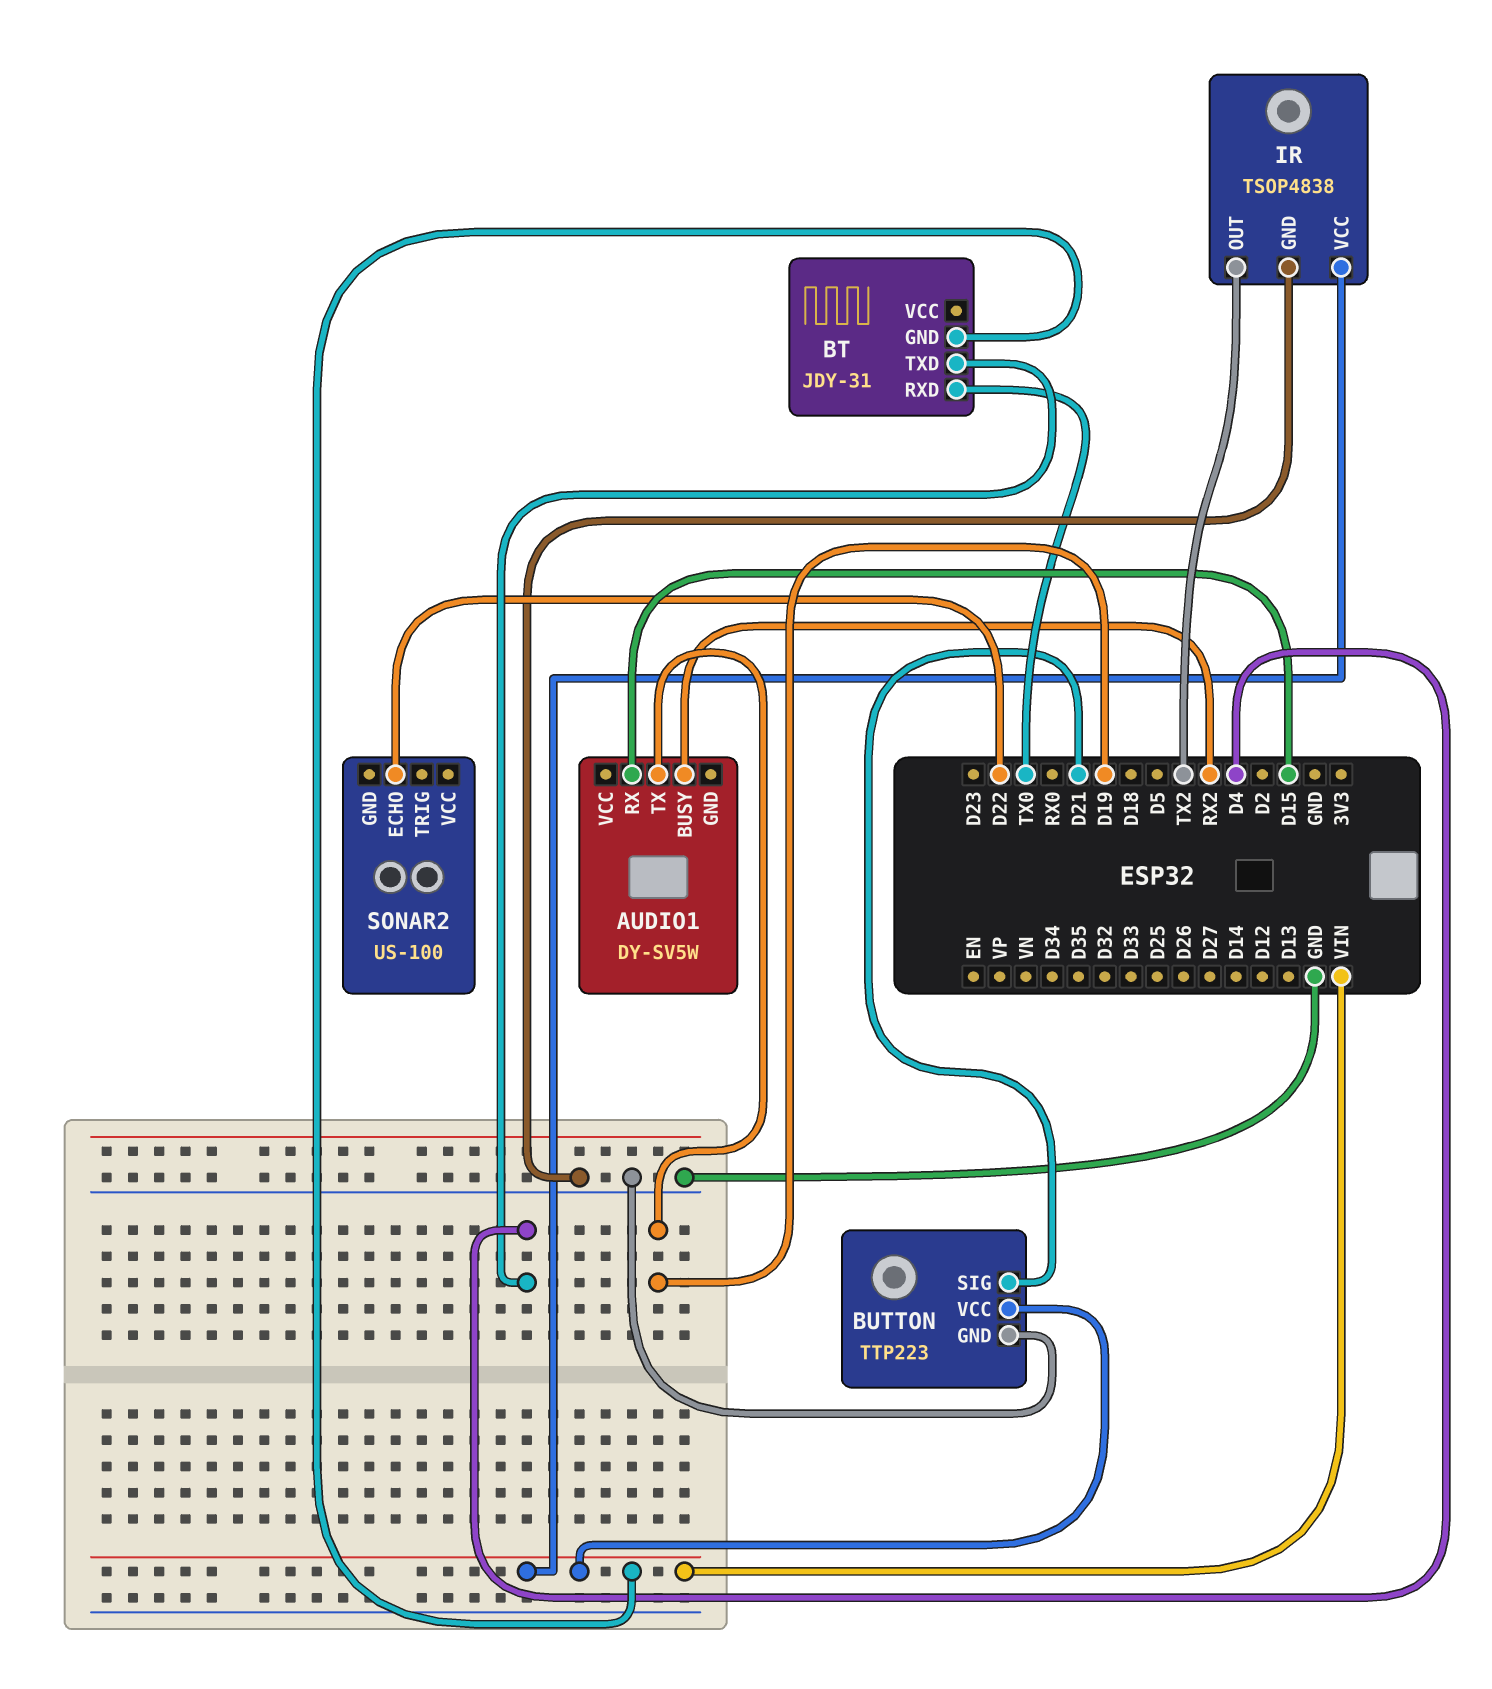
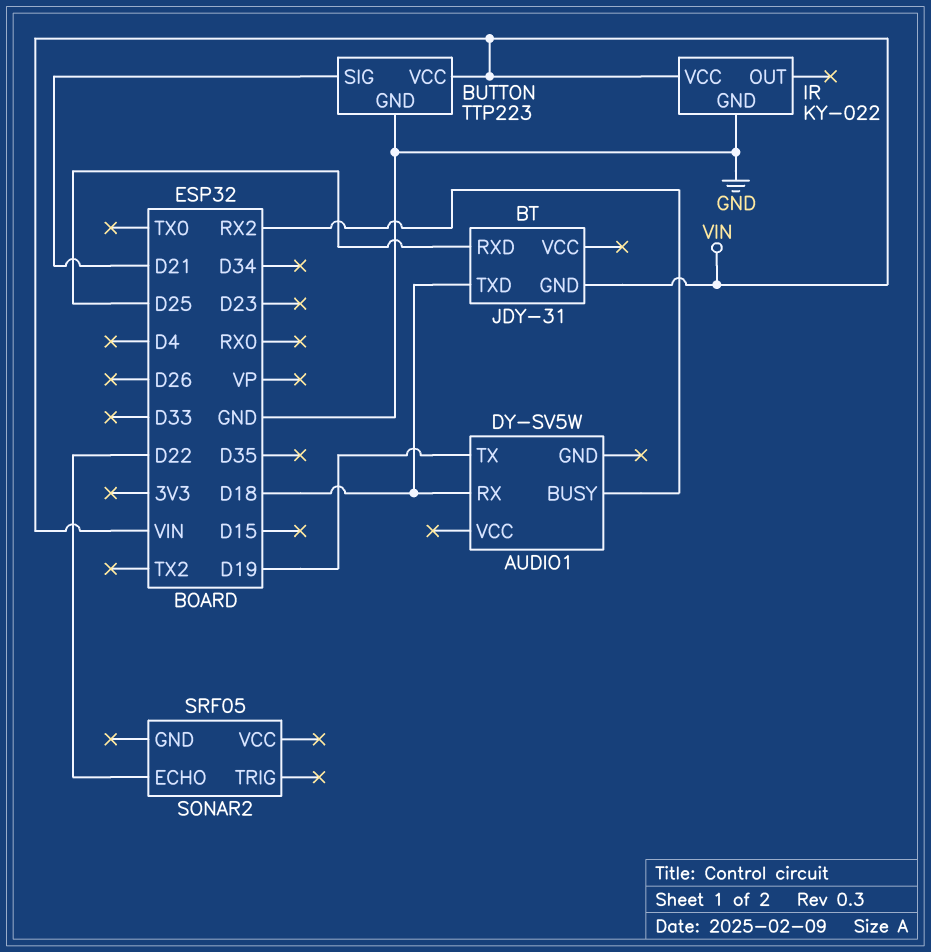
AUDIO1 pin RX: D15 -> D18
BT pin RXD: TX0 -> D25
BT pin TXD: D4 -> D18
IR: TSOP4838 -> KY-022
IR pin OUT: TX2 -> none
SONAR2: US-100 -> SRF05

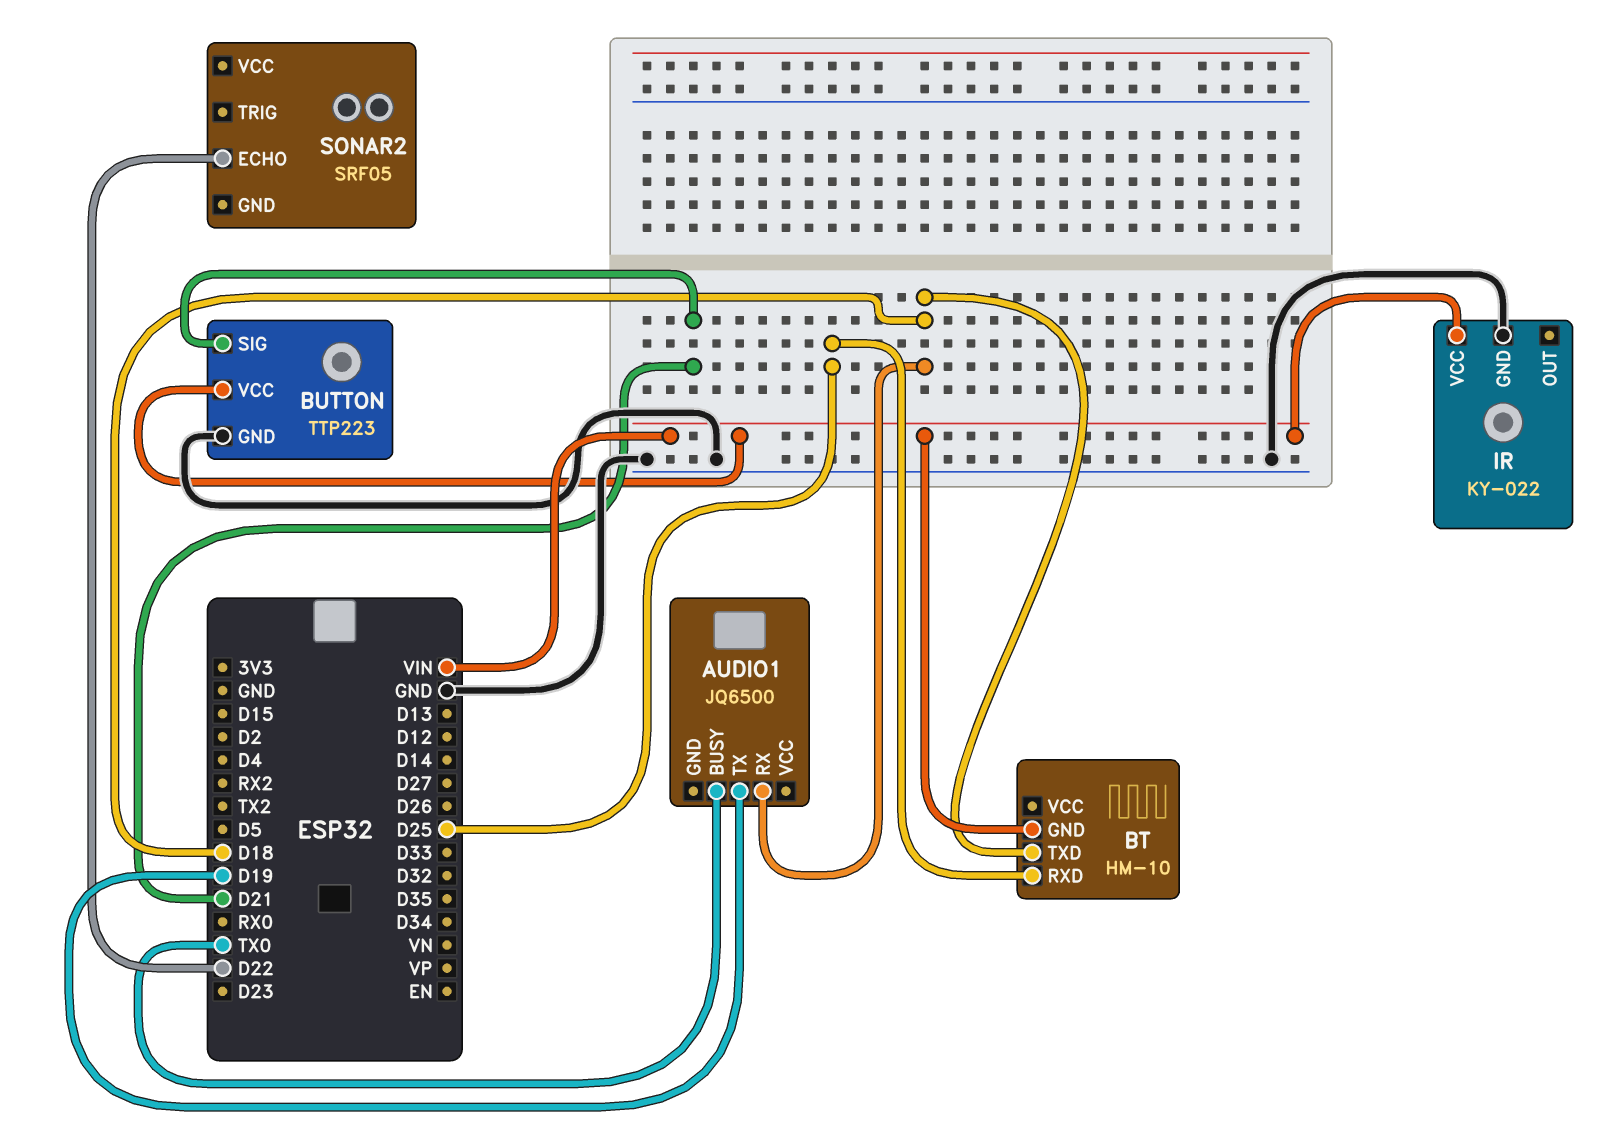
AUDIO1: DY-SV5W -> JQ6500
AUDIO1 pin BUSY: RX2 -> TX0
BT: JDY-31 -> HM-10

